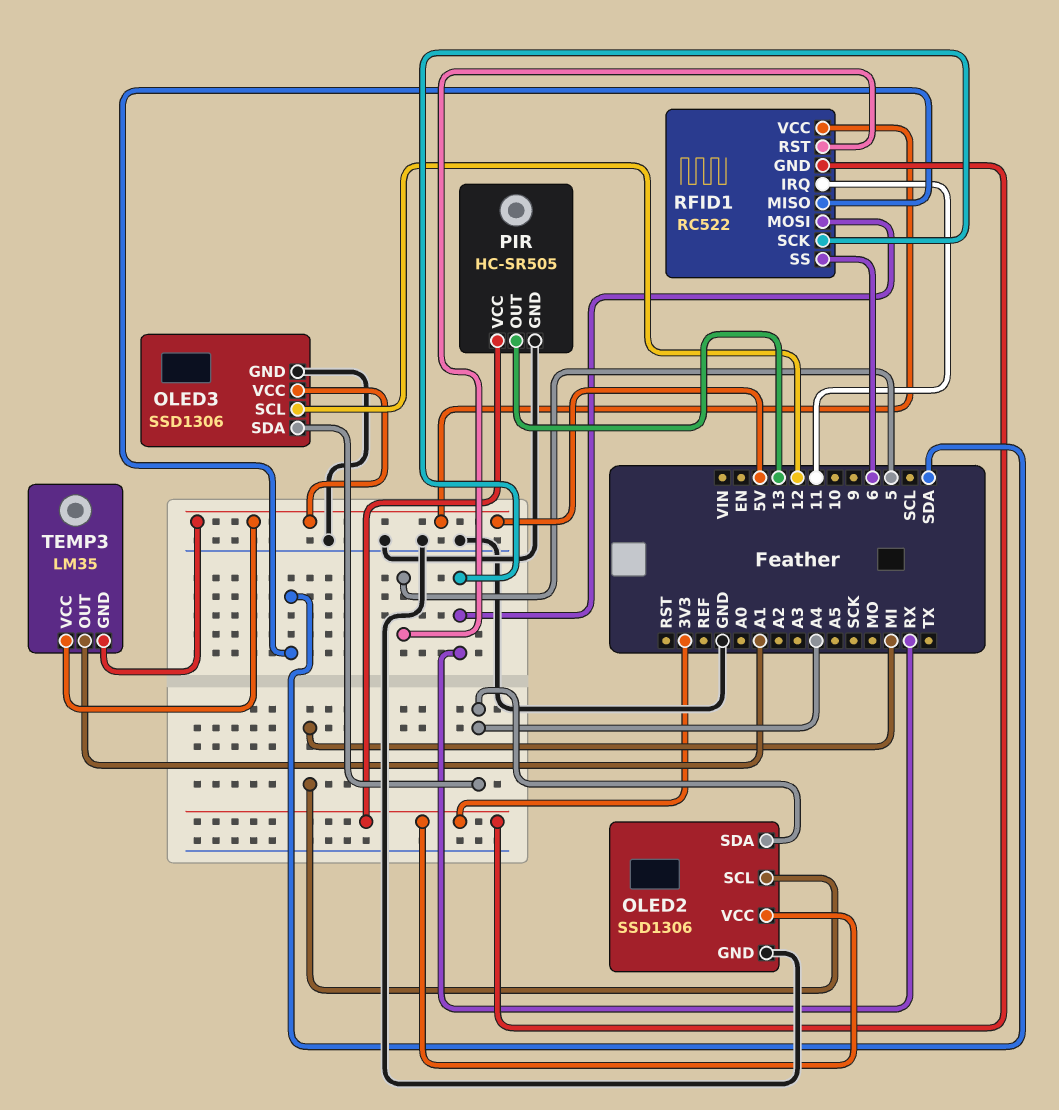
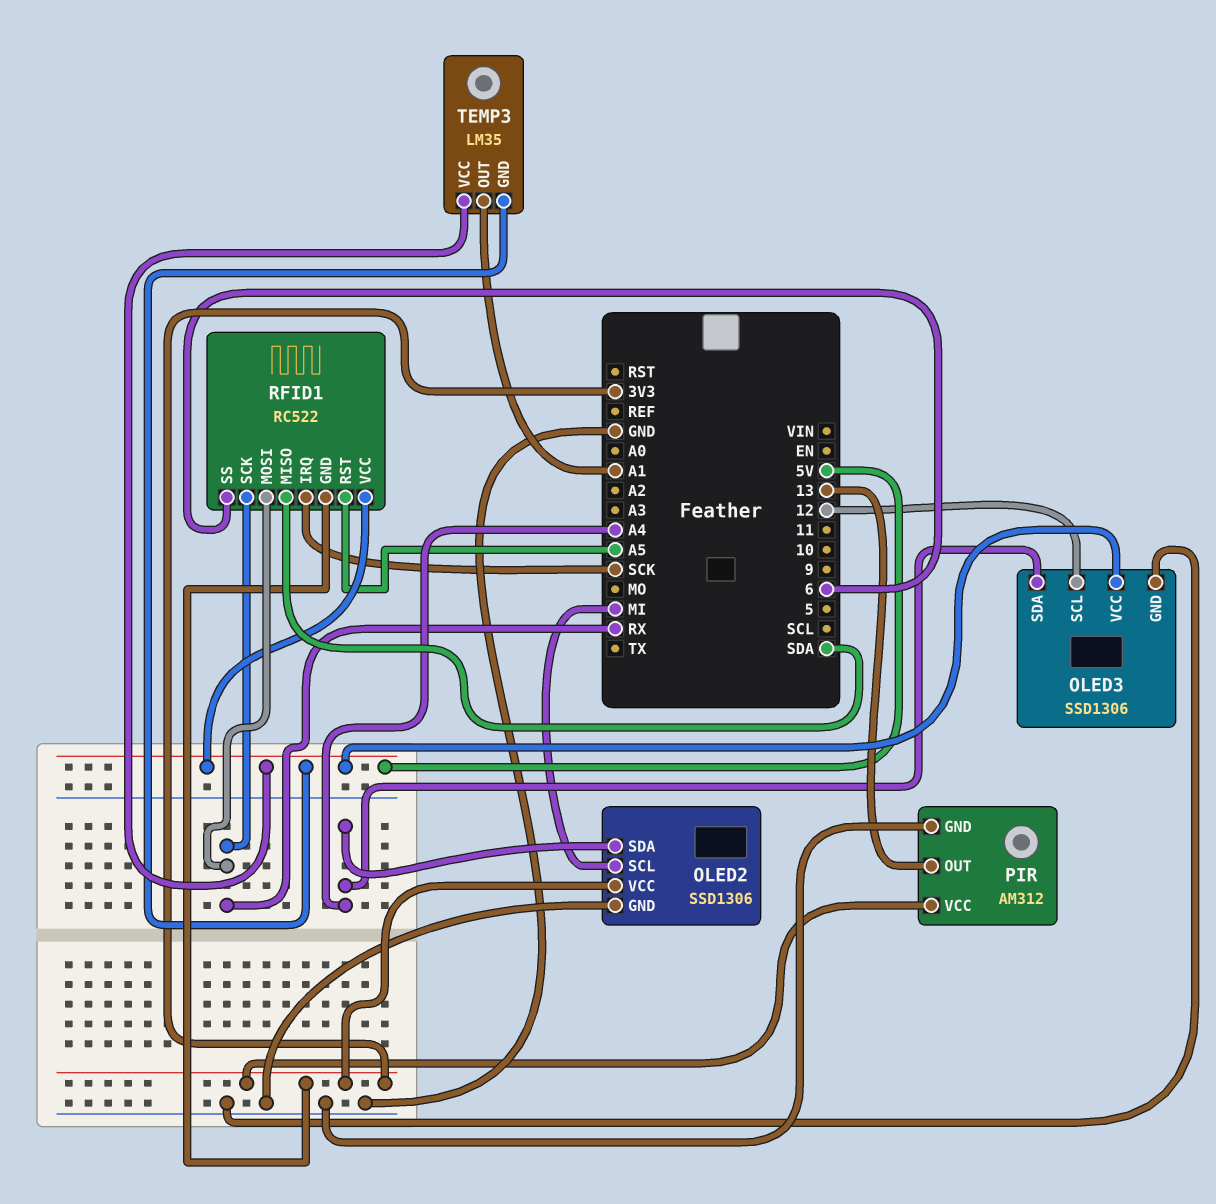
PIR: HC-SR505 -> AM312
RFID1 pin IRQ: 11 -> SCK
RFID1 pin RST: 5 -> A5

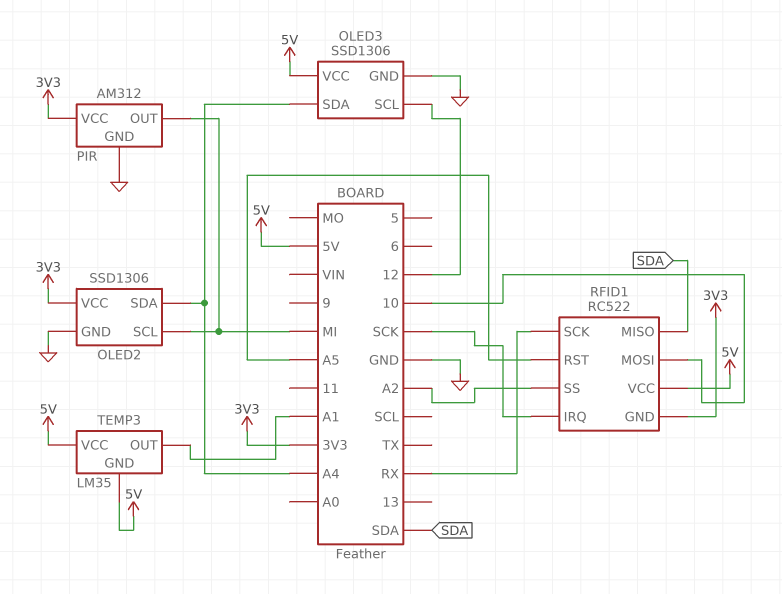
PIR pin OUT: 13 -> MI
RFID1 pin MOSI: RX -> 10
RFID1 pin SS: 6 -> A2

